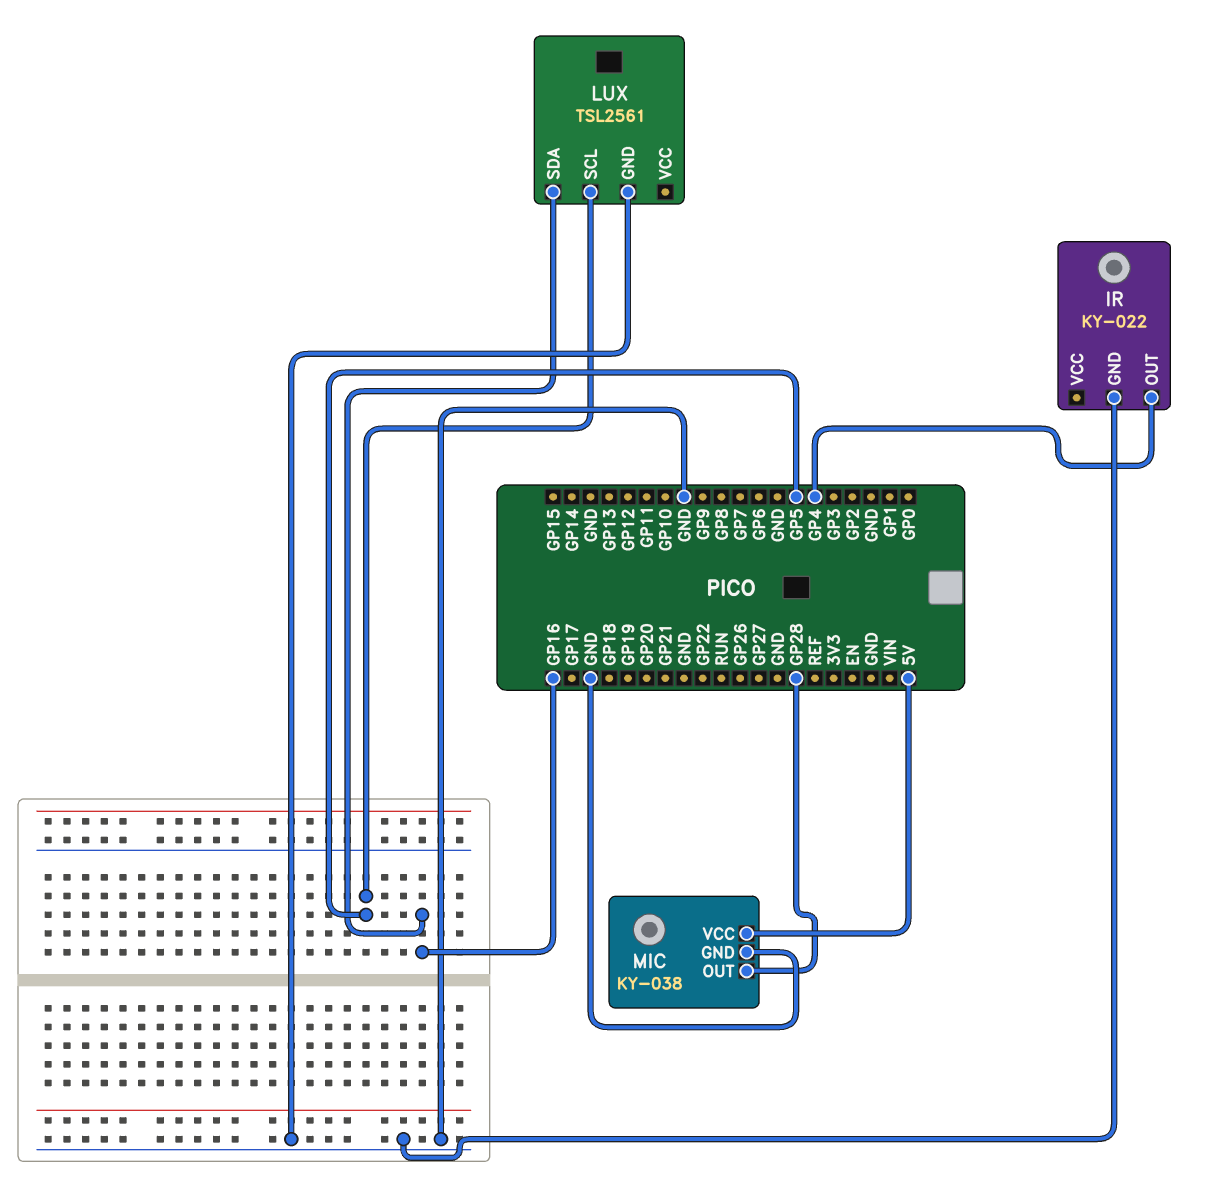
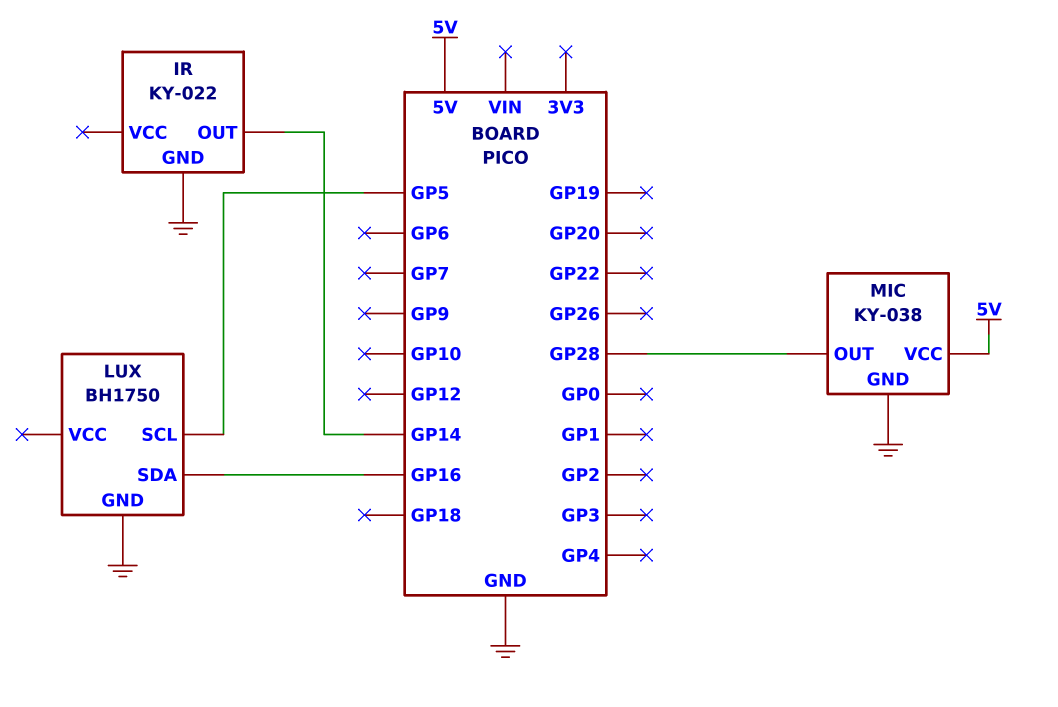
IR pin OUT: GP4 -> GP14
LUX: TSL2561 -> BH1750

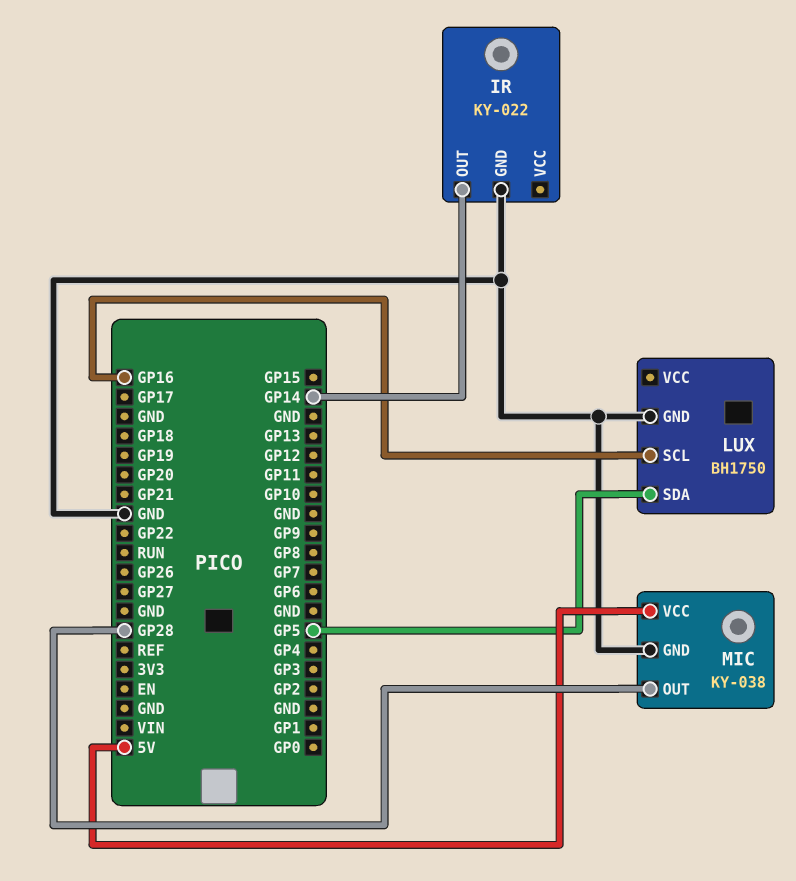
LUX pin SCL: GP5 -> GP16
LUX pin SDA: GP16 -> GP5

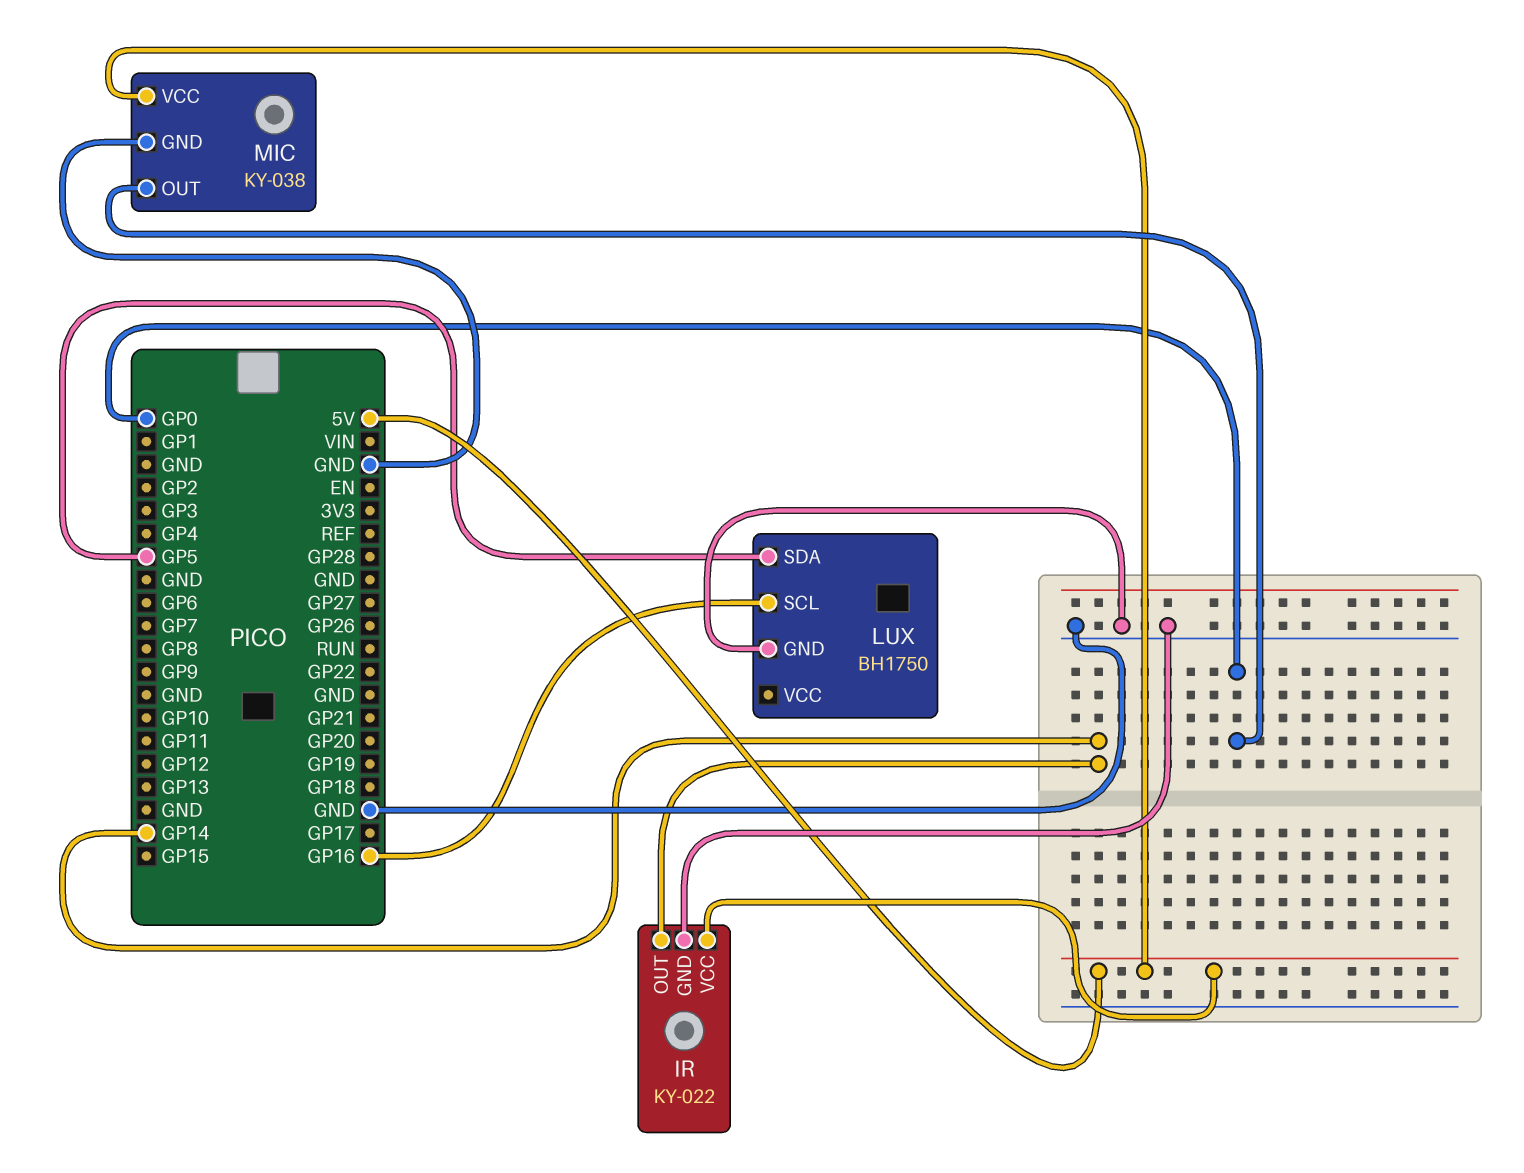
IR pin VCC: none -> 5V
MIC pin OUT: GP28 -> GP0

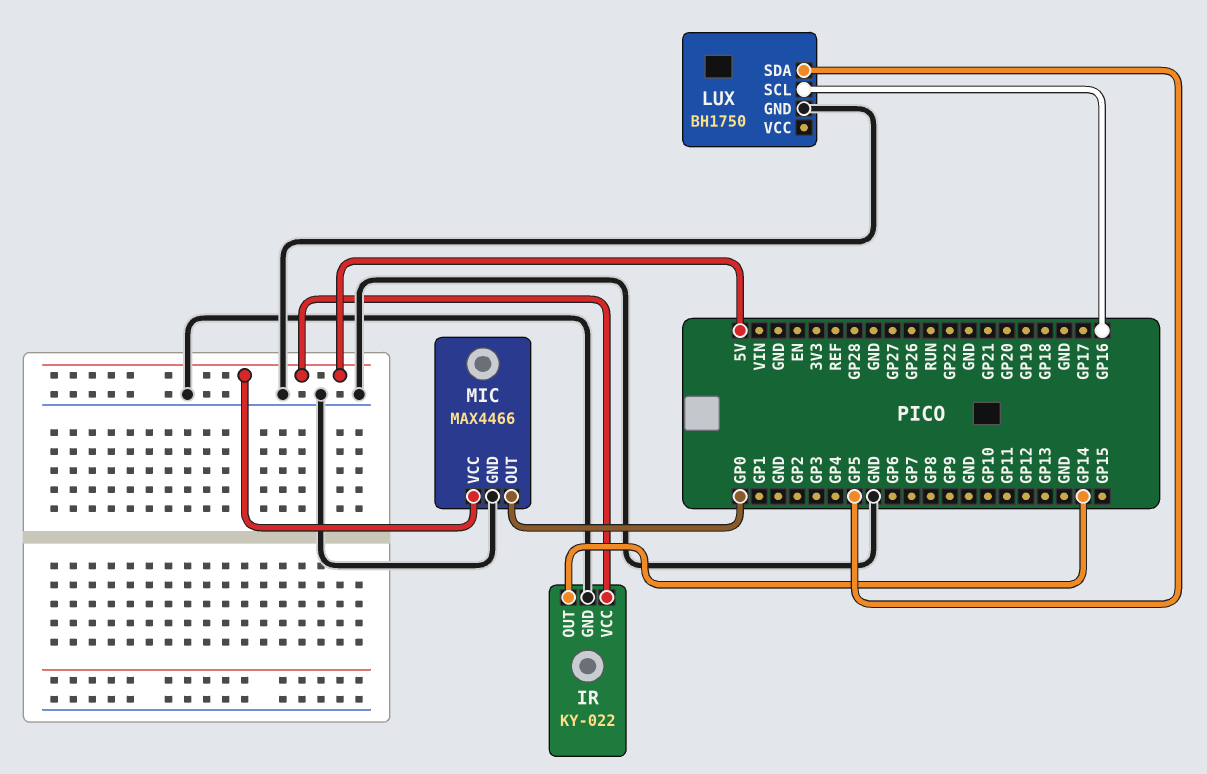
MIC: KY-038 -> MAX4466

